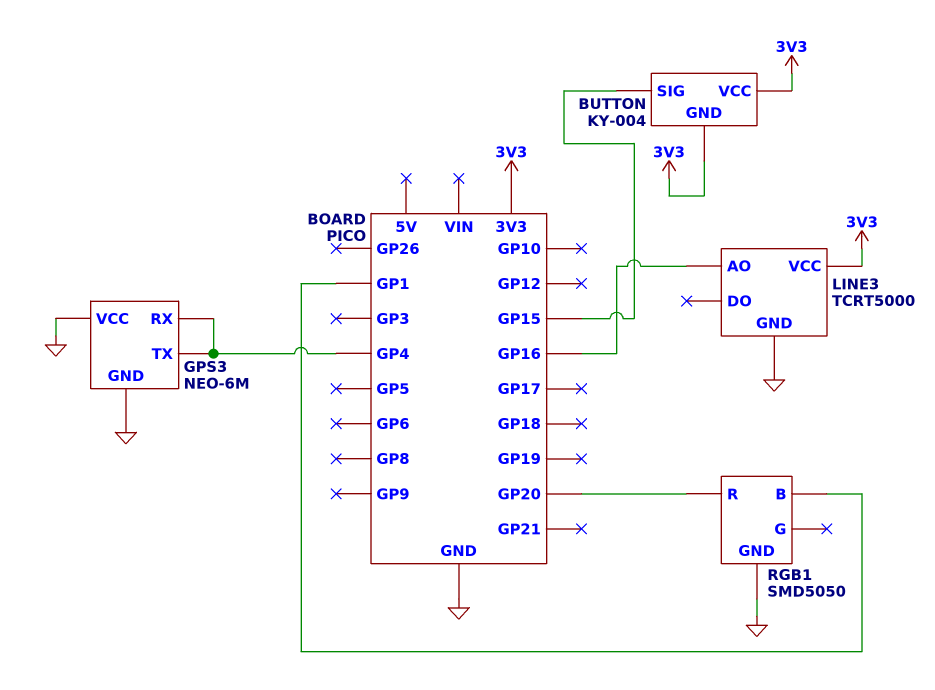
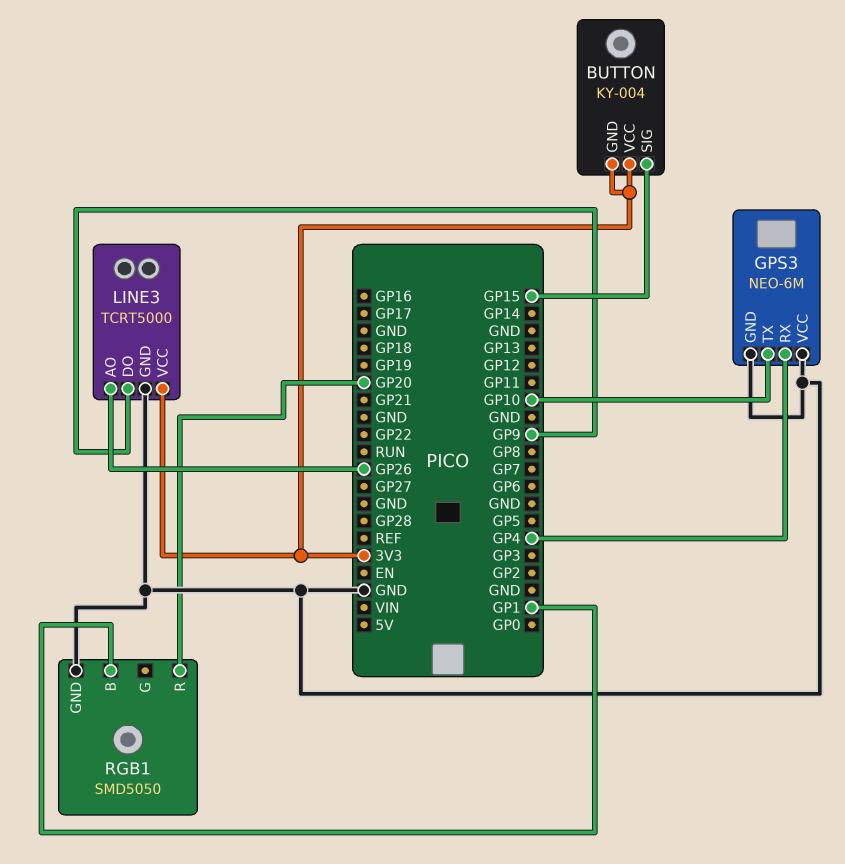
GPS3 pin TX: GP4 -> GP10
LINE3 pin AO: GP16 -> GP26
LINE3 pin DO: none -> GP9

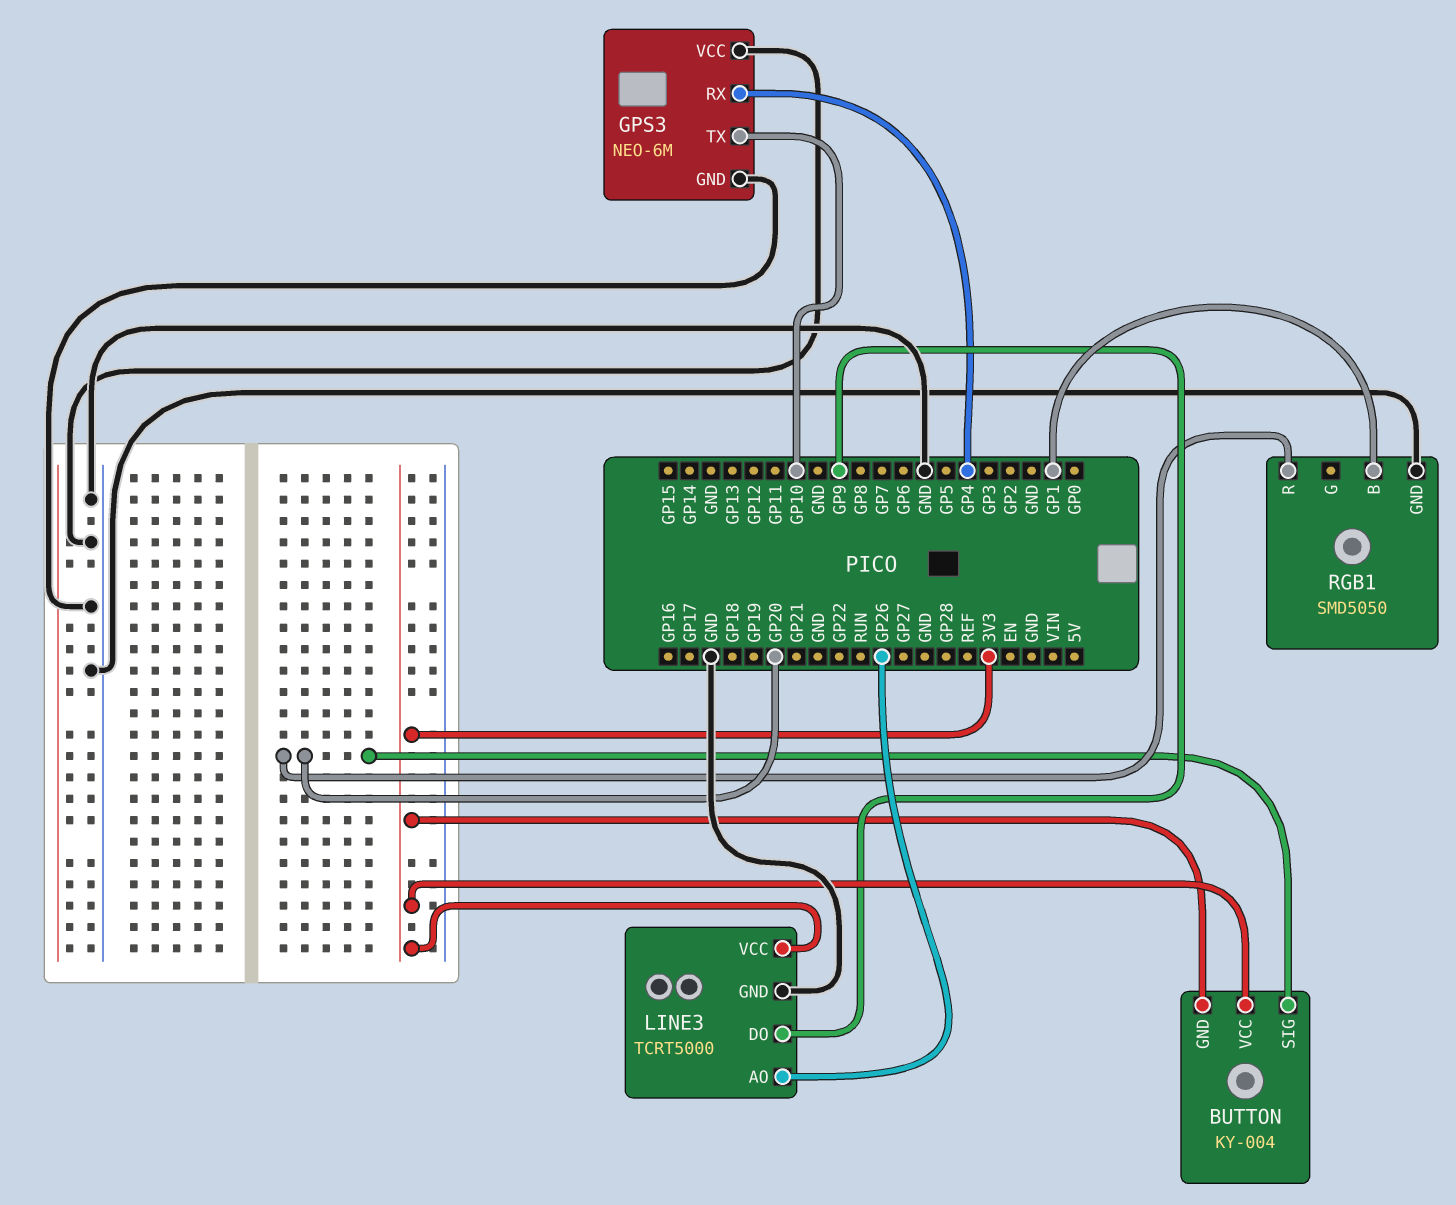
BUTTON pin SIG: GP15 -> GP20

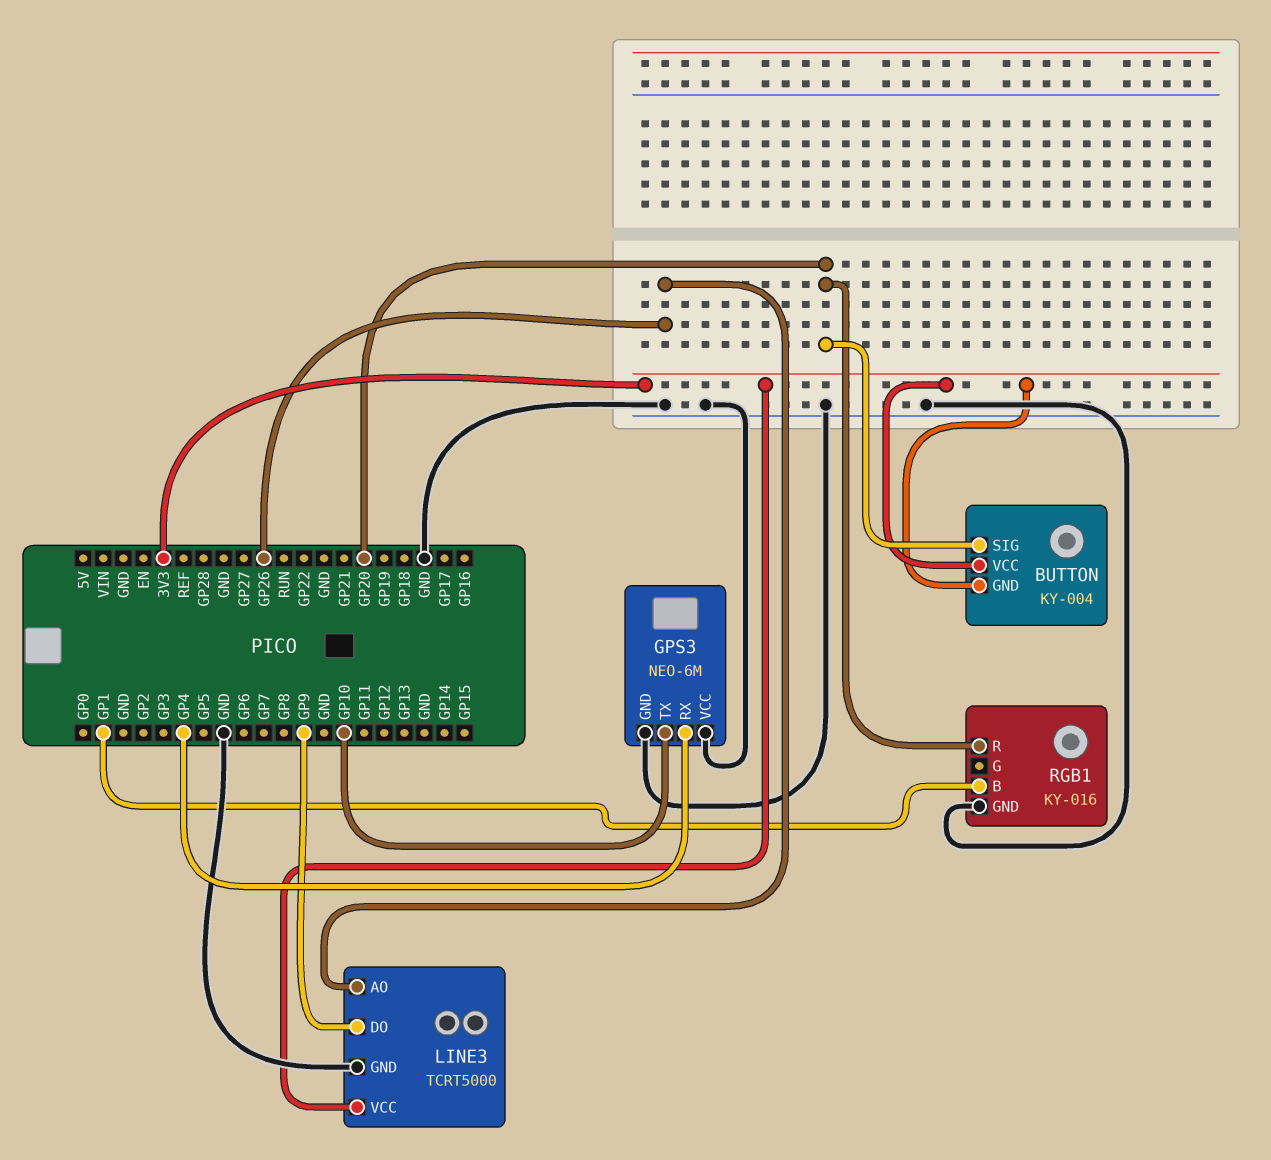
RGB1: SMD5050 -> KY-016

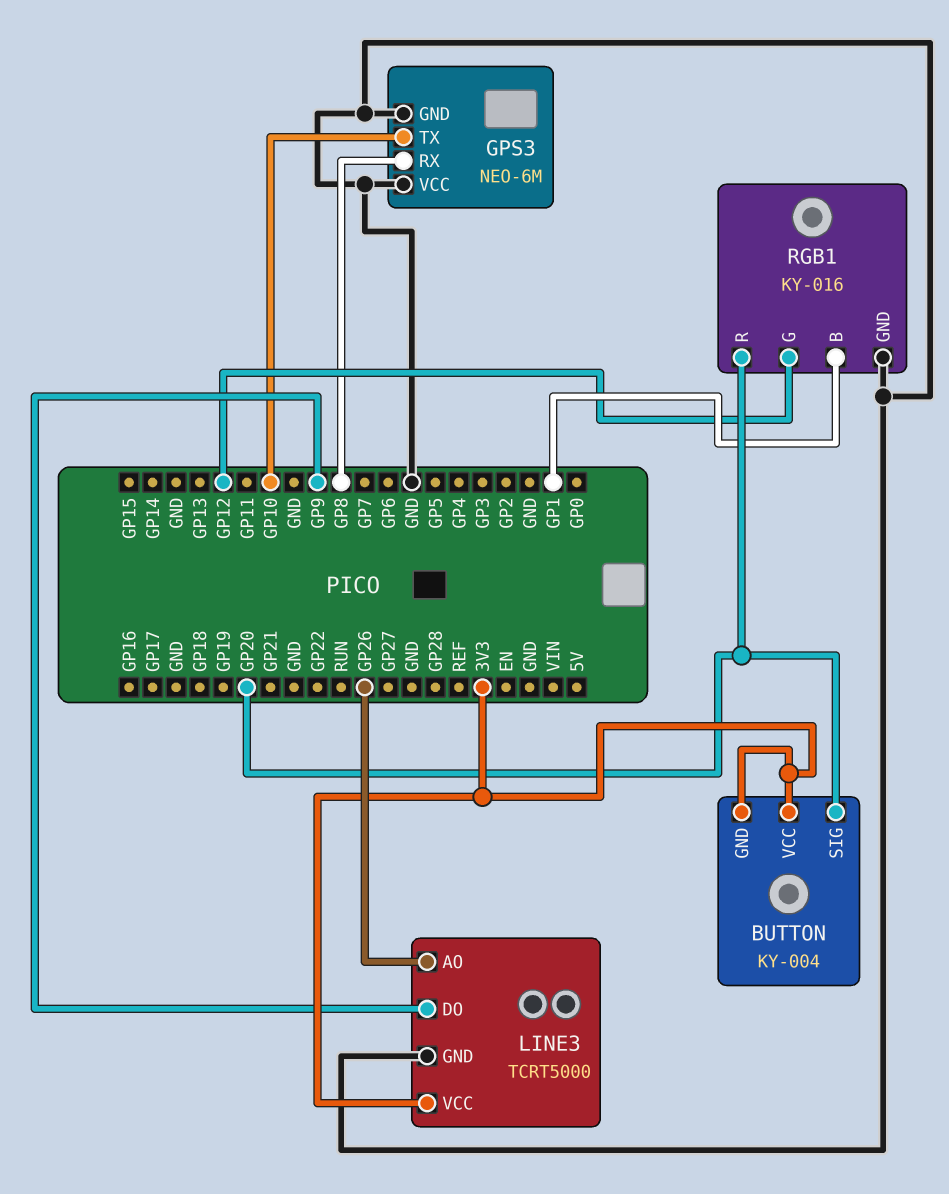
GPS3 pin RX: GP4 -> GP8
RGB1 pin G: none -> GP12

